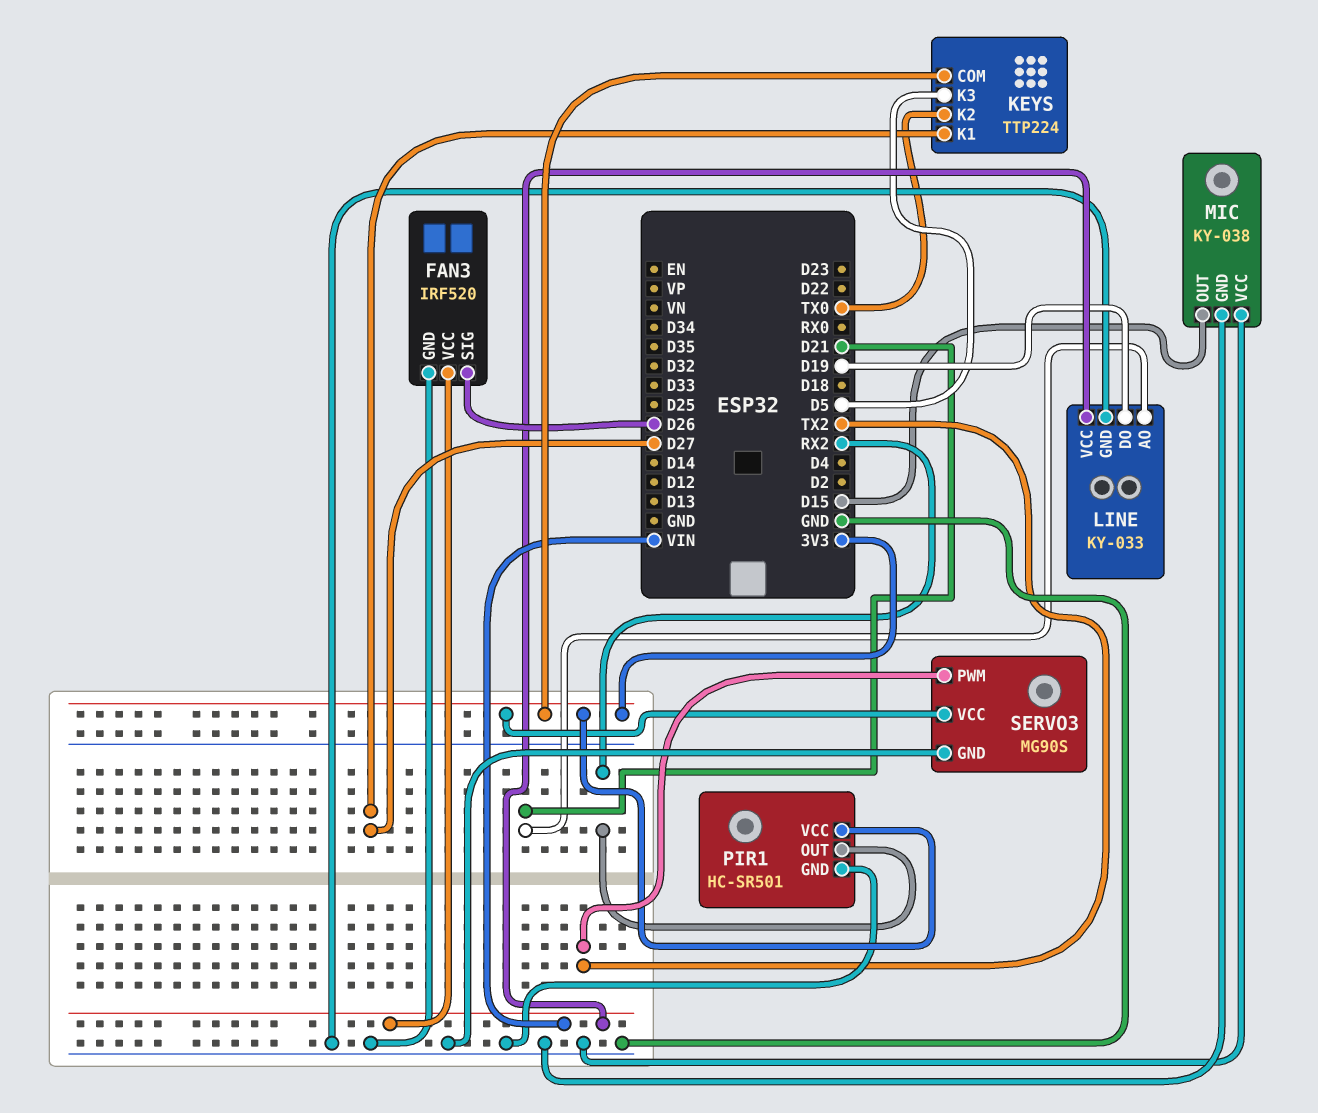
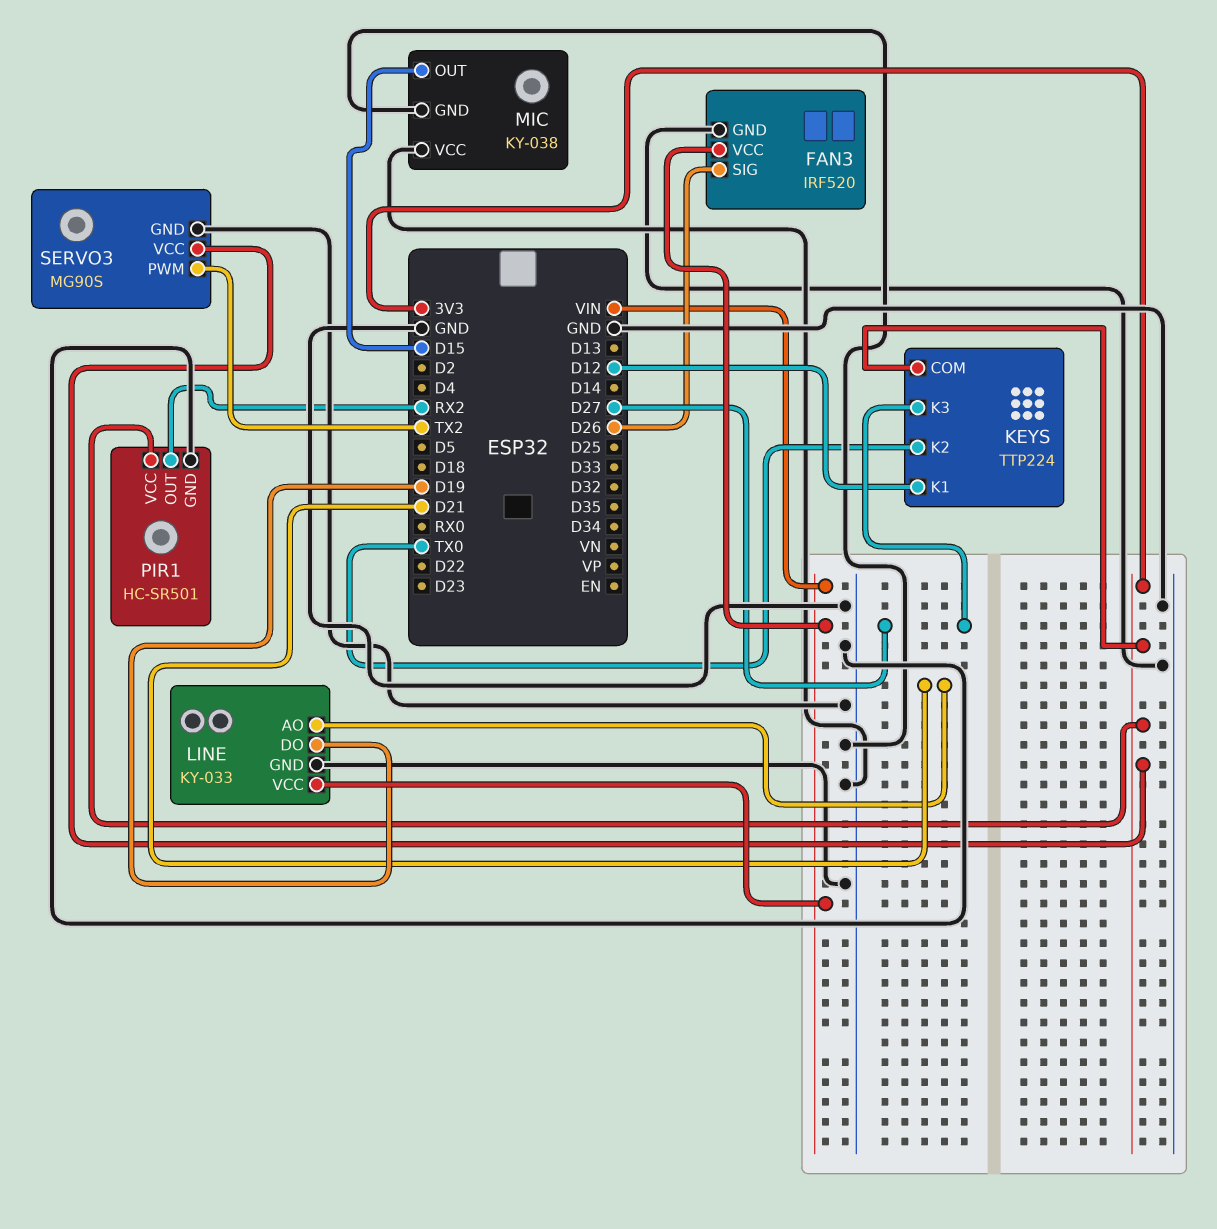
KEYS pin K1: D27 -> D12
KEYS pin K3: D5 -> D27

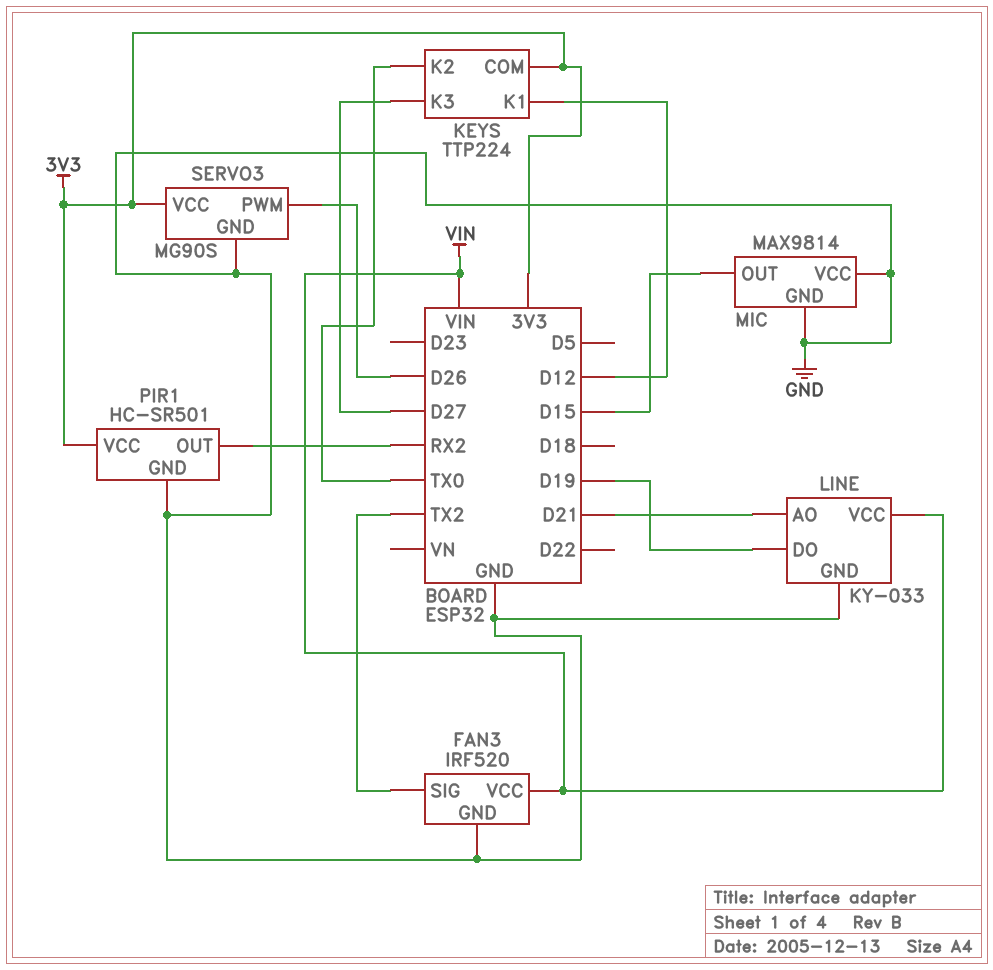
FAN3 pin SIG: D26 -> TX2
MIC: KY-038 -> MAX9814
SERVO3 pin PWM: TX2 -> D26

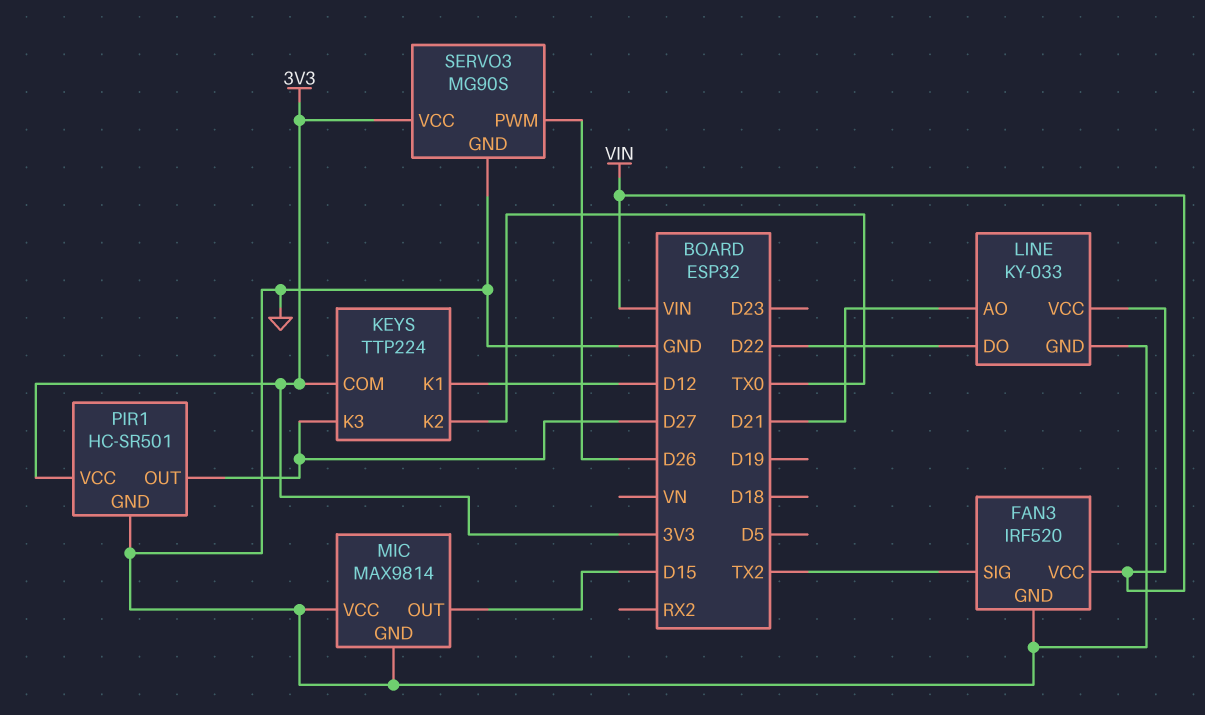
LINE pin DO: D19 -> D22
PIR1 pin OUT: RX2 -> D27

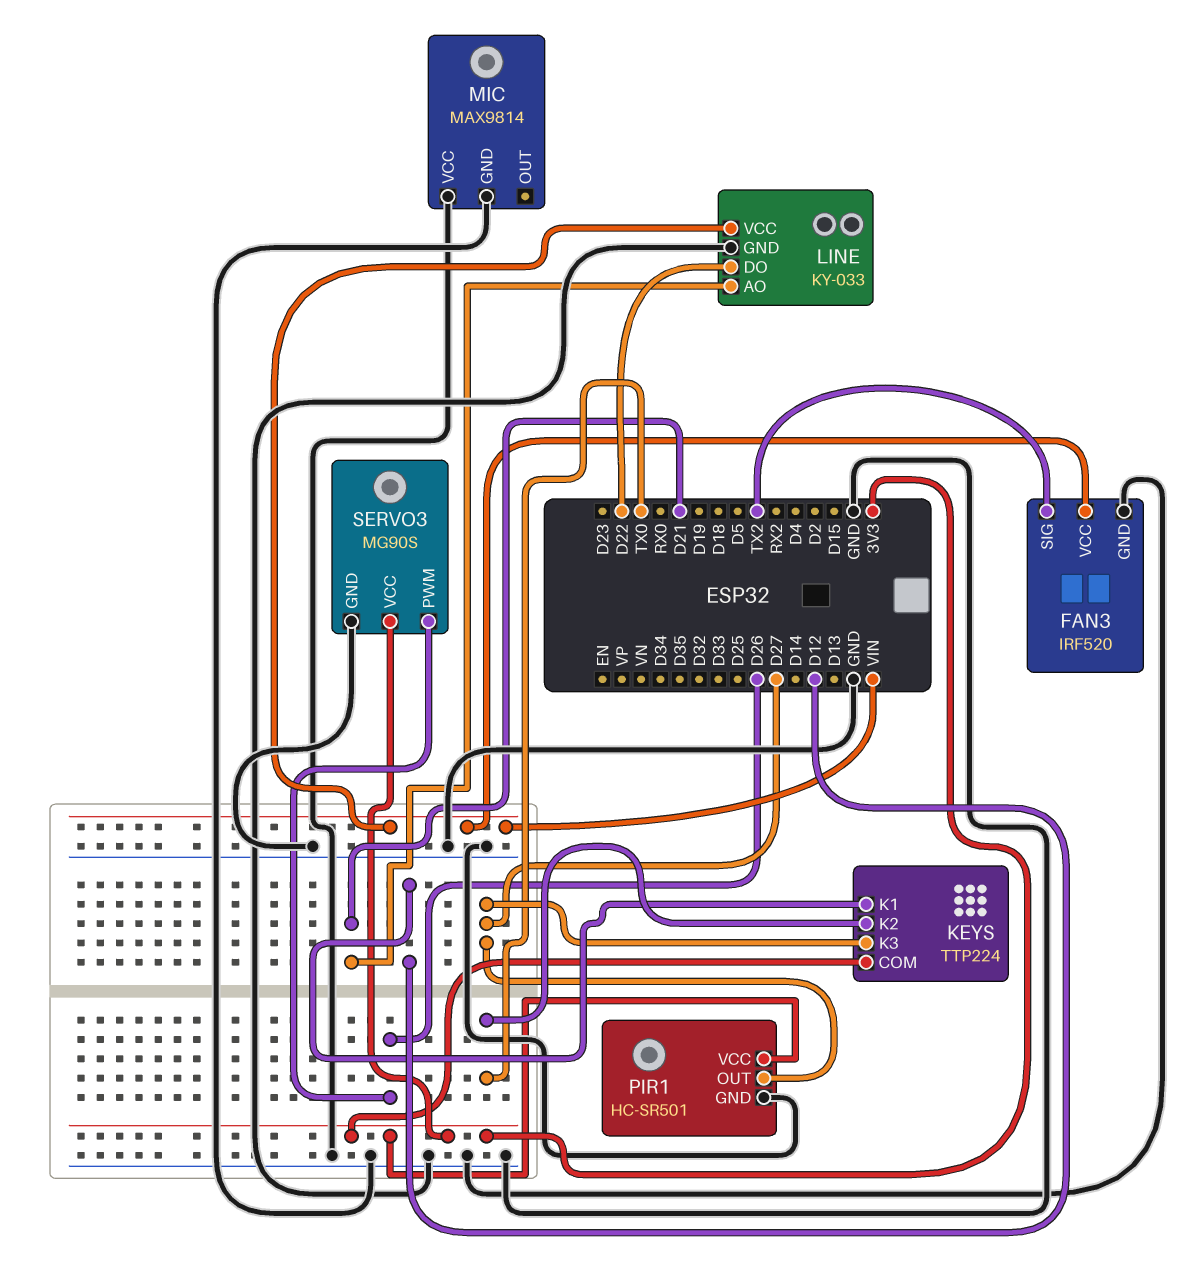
MIC pin OUT: D15 -> none

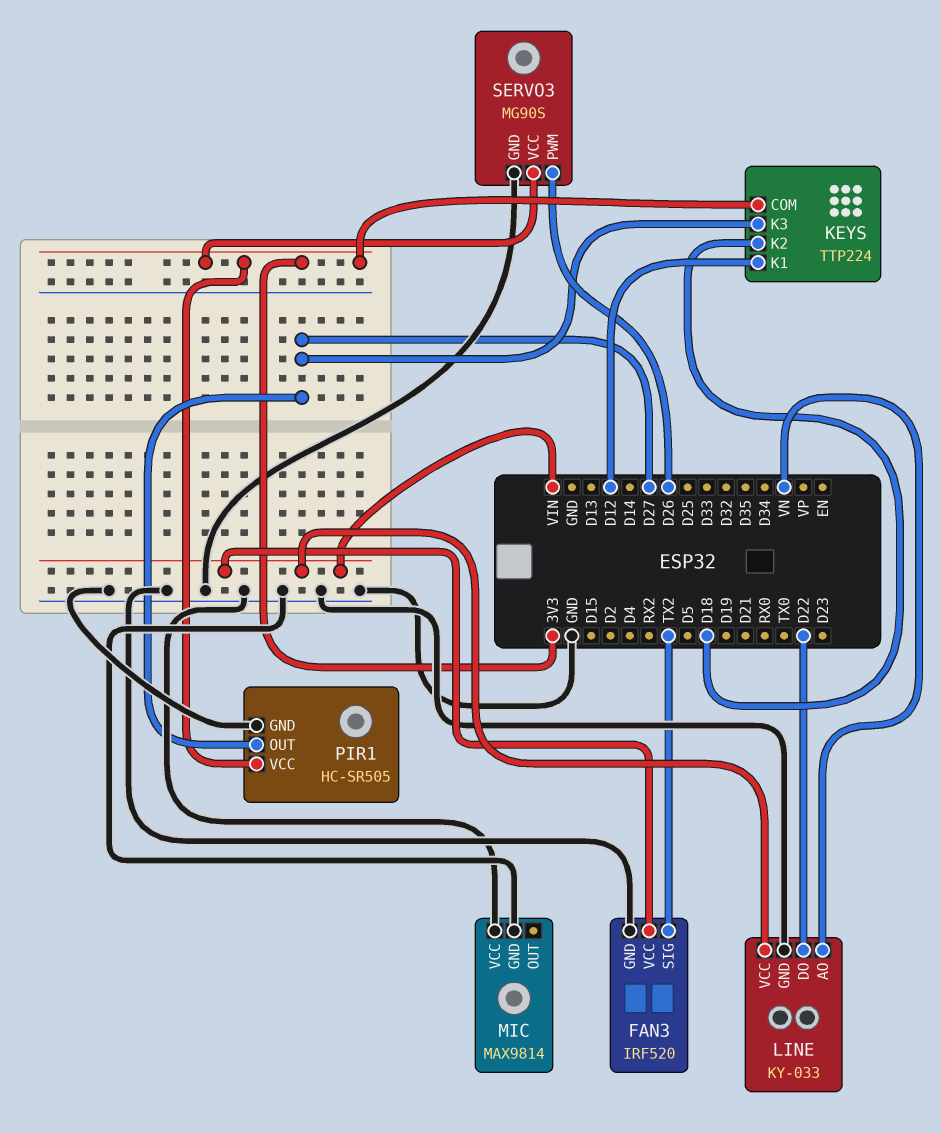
KEYS pin K2: TX0 -> D18
LINE pin AO: D21 -> VN
PIR1: HC-SR501 -> HC-SR505

